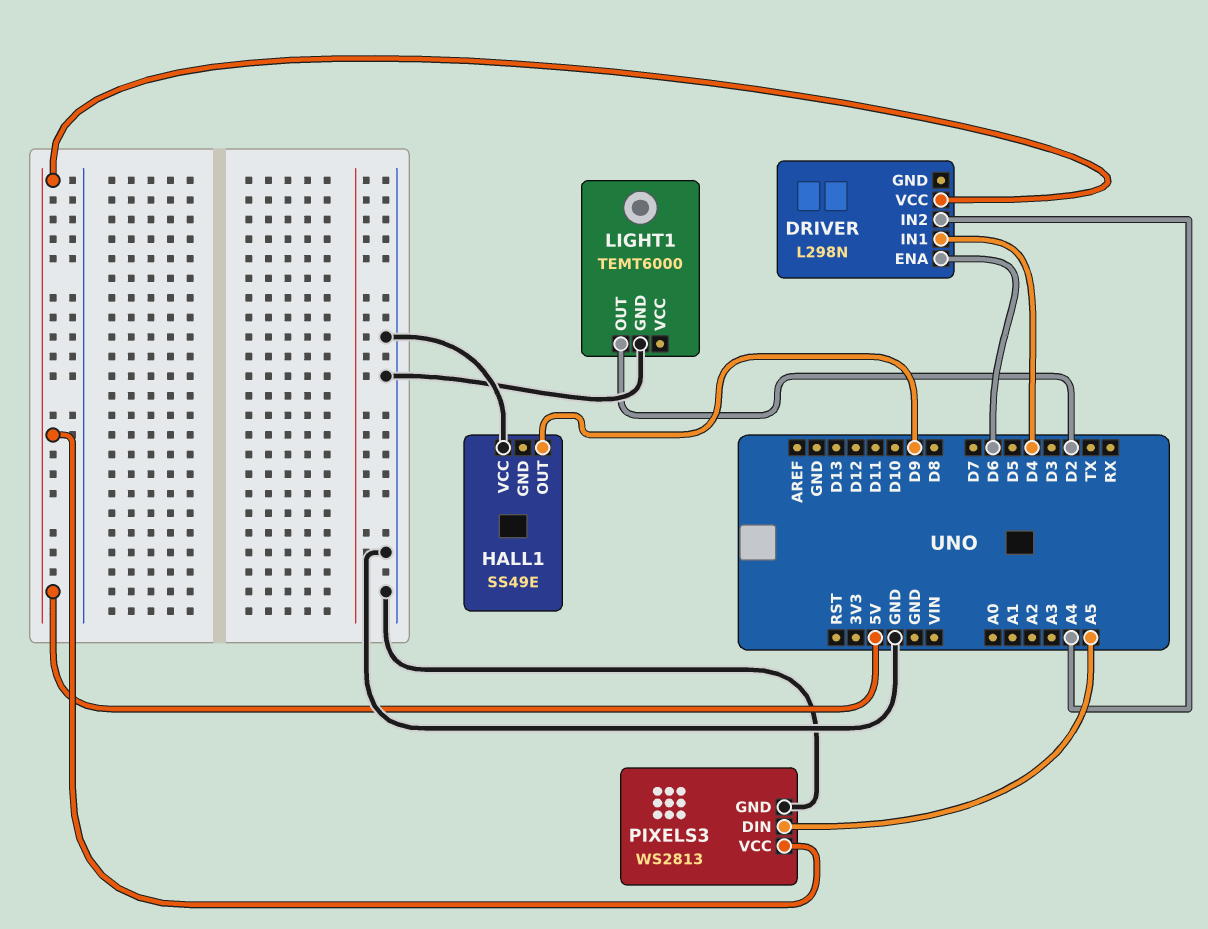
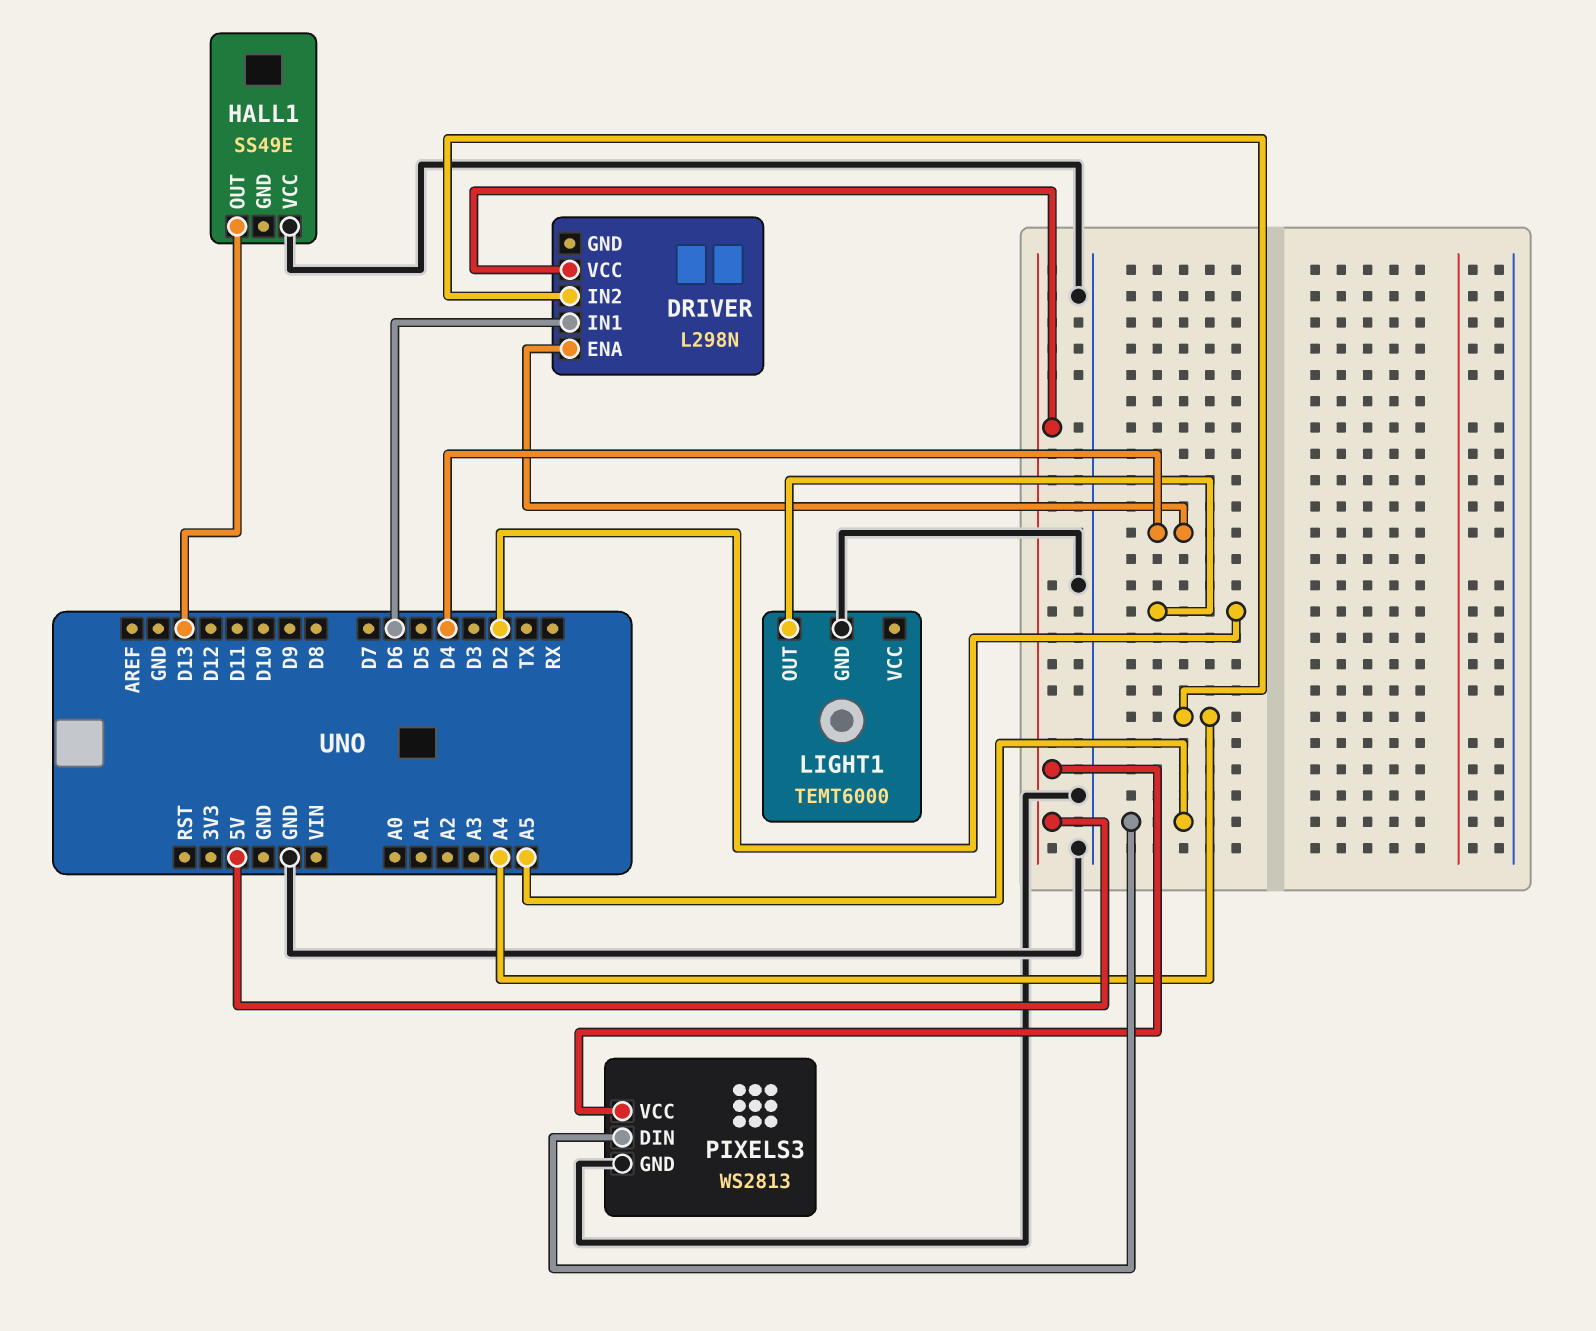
DRIVER pin ENA: D6 -> D4
DRIVER pin IN1: D4 -> D6
HALL1 pin OUT: D9 -> D13

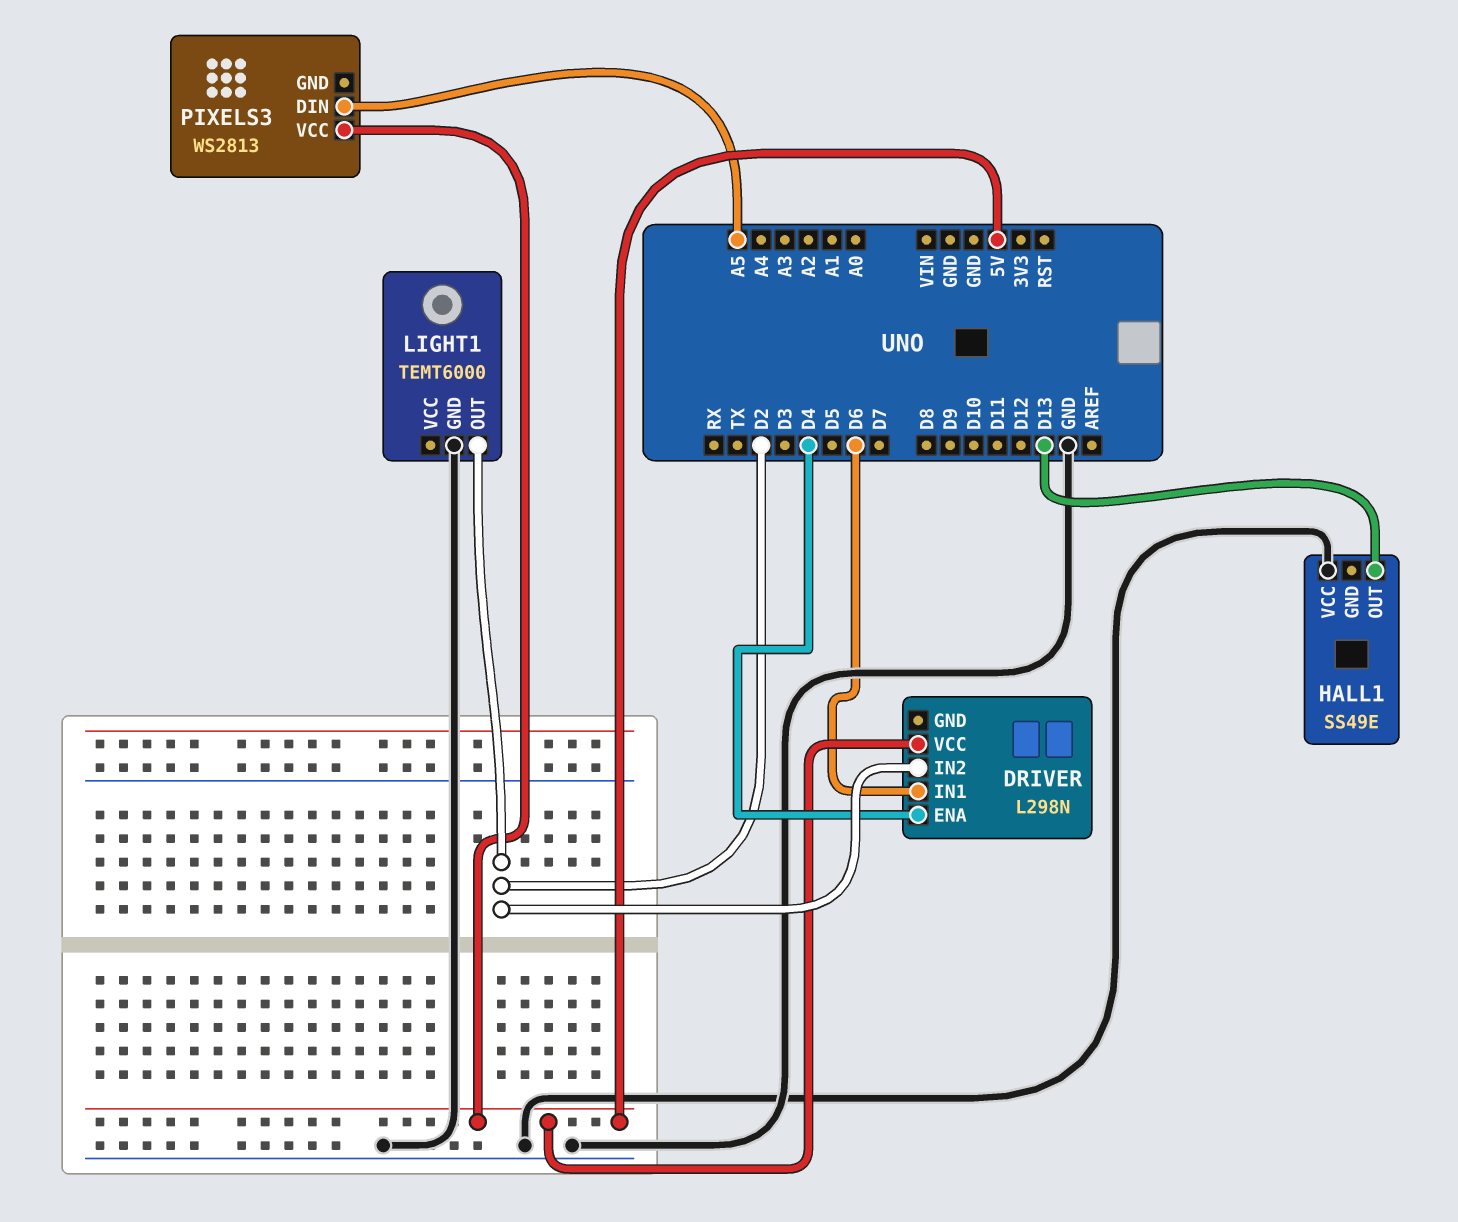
DRIVER pin IN2: A4 -> D2
PIXELS3 pin GND: GND -> none

